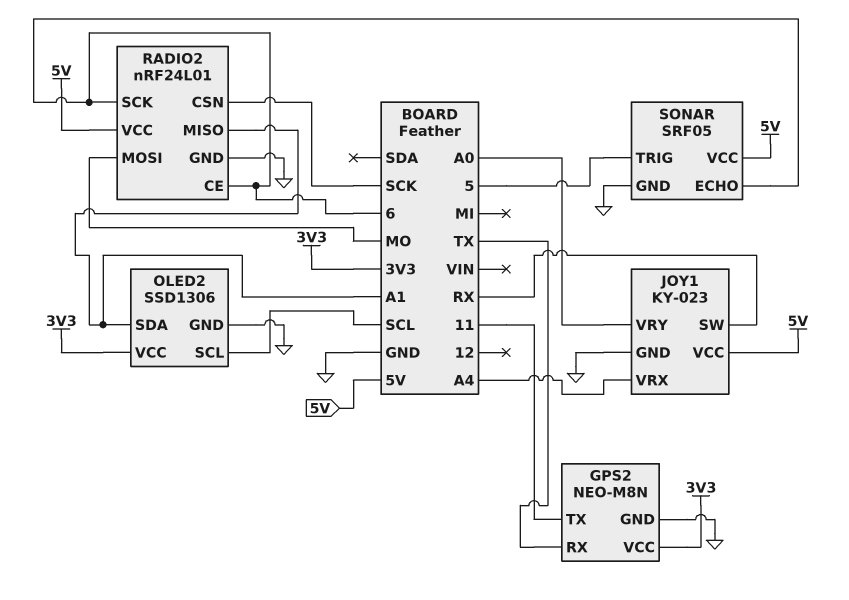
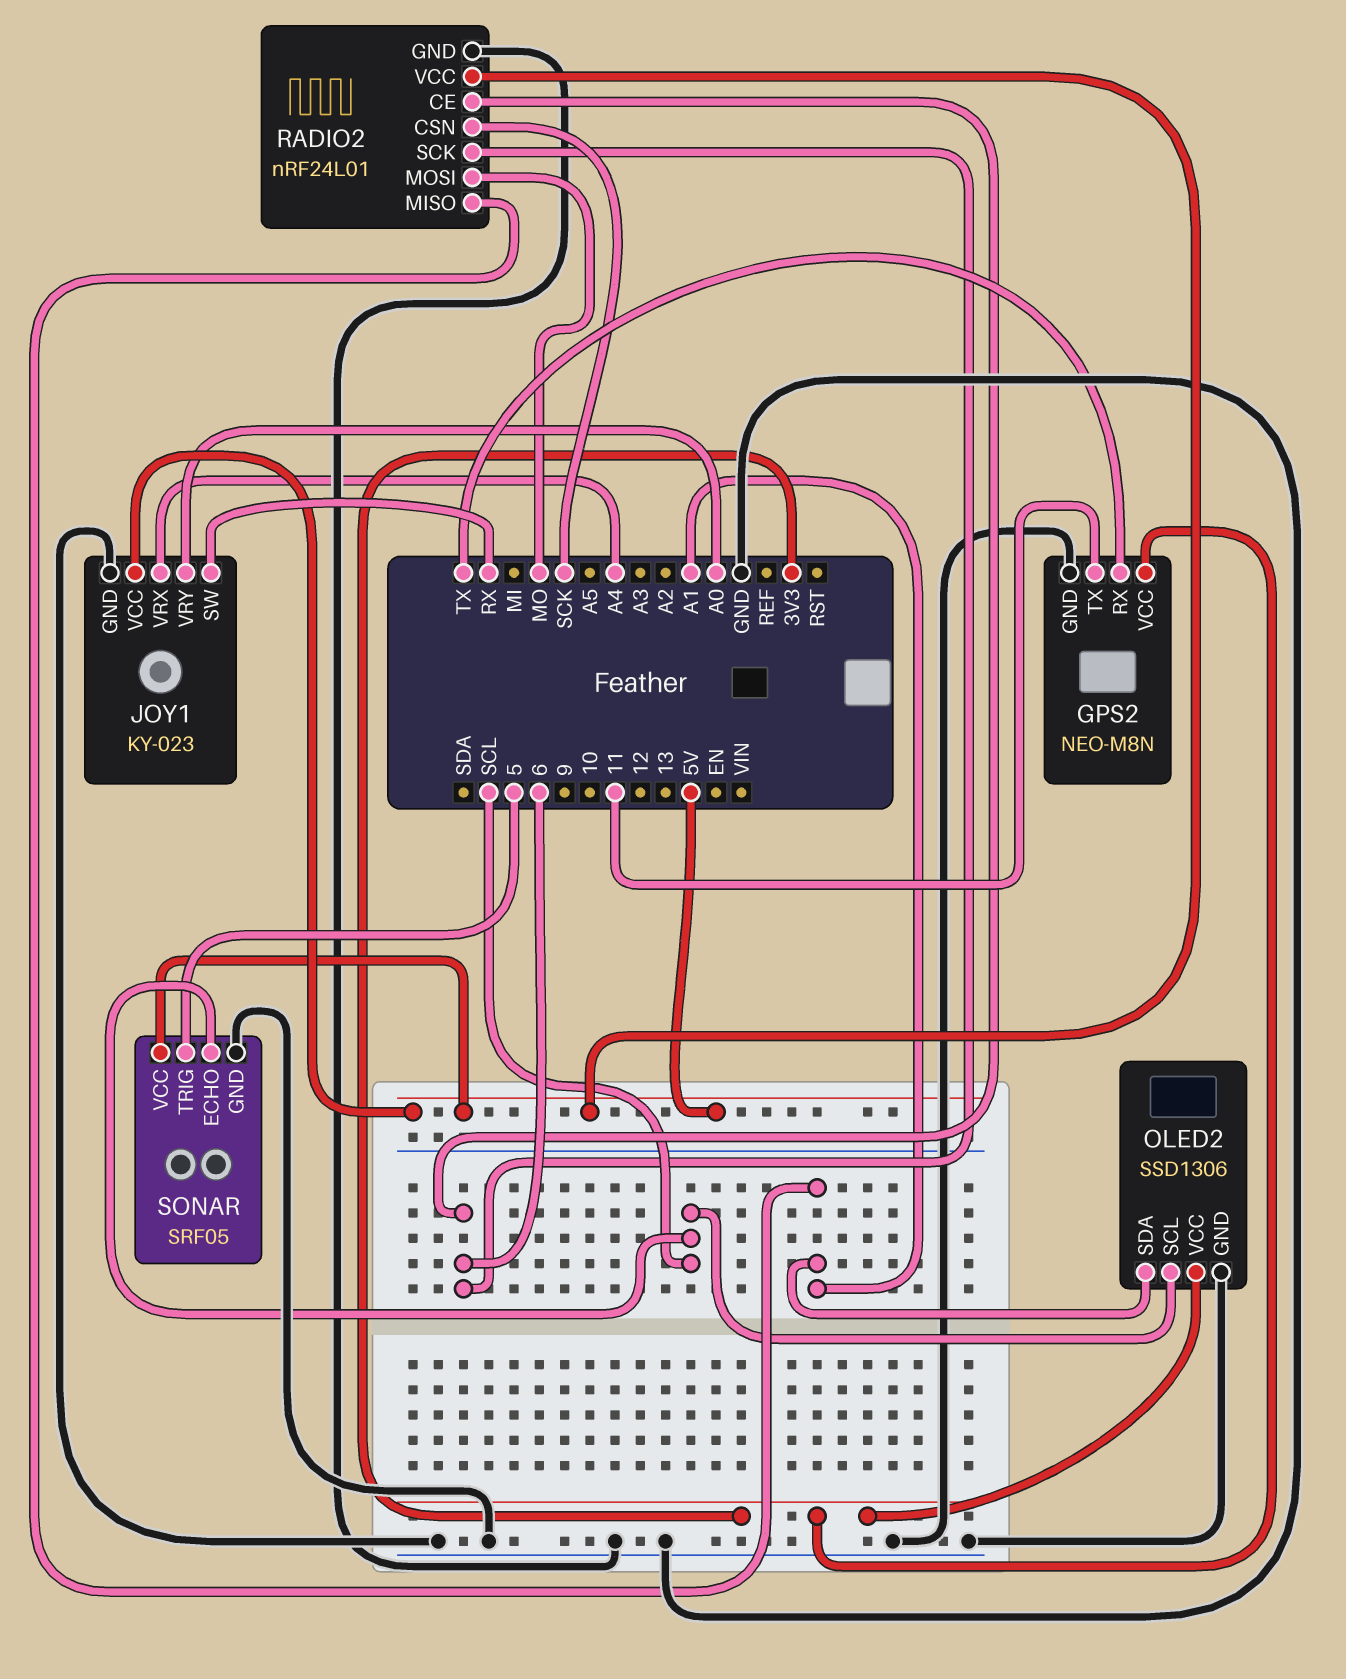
SONAR pin ECHO: 6 -> SCL

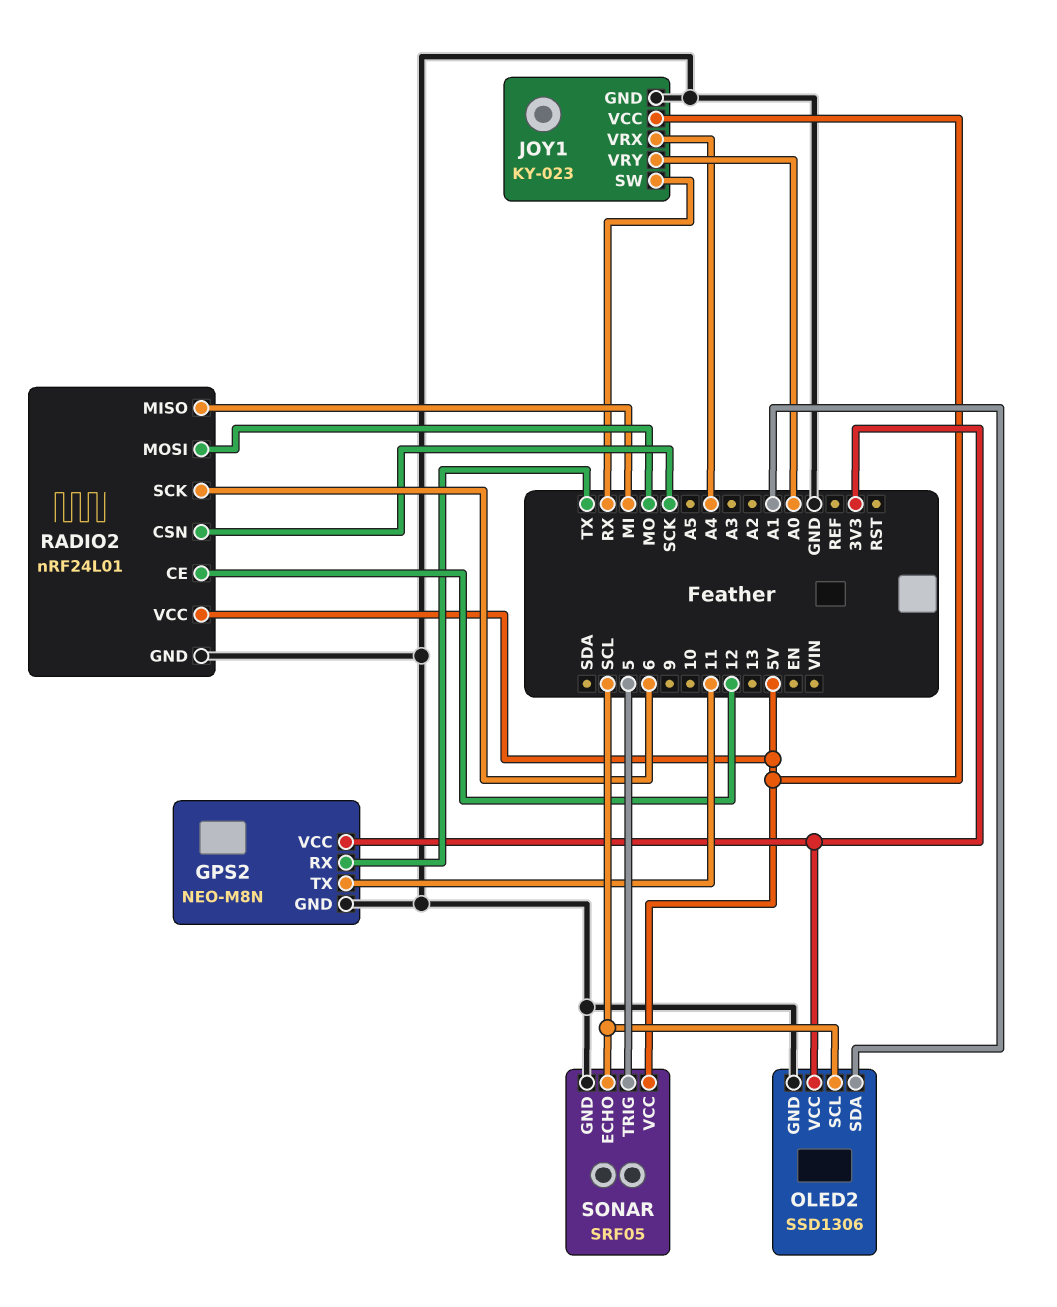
RADIO2 pin CE: 6 -> 12
RADIO2 pin MISO: A1 -> MI

